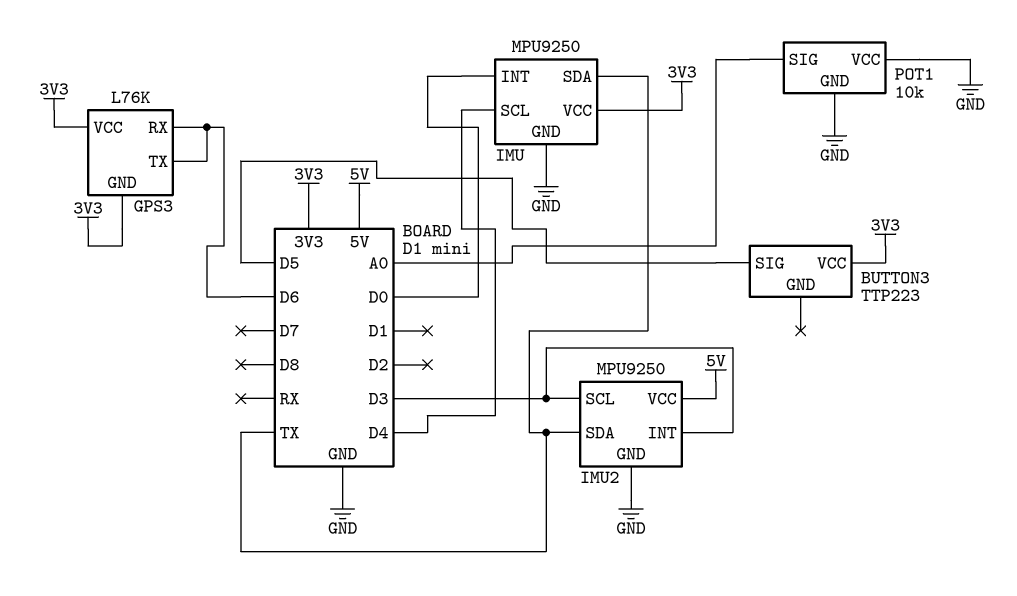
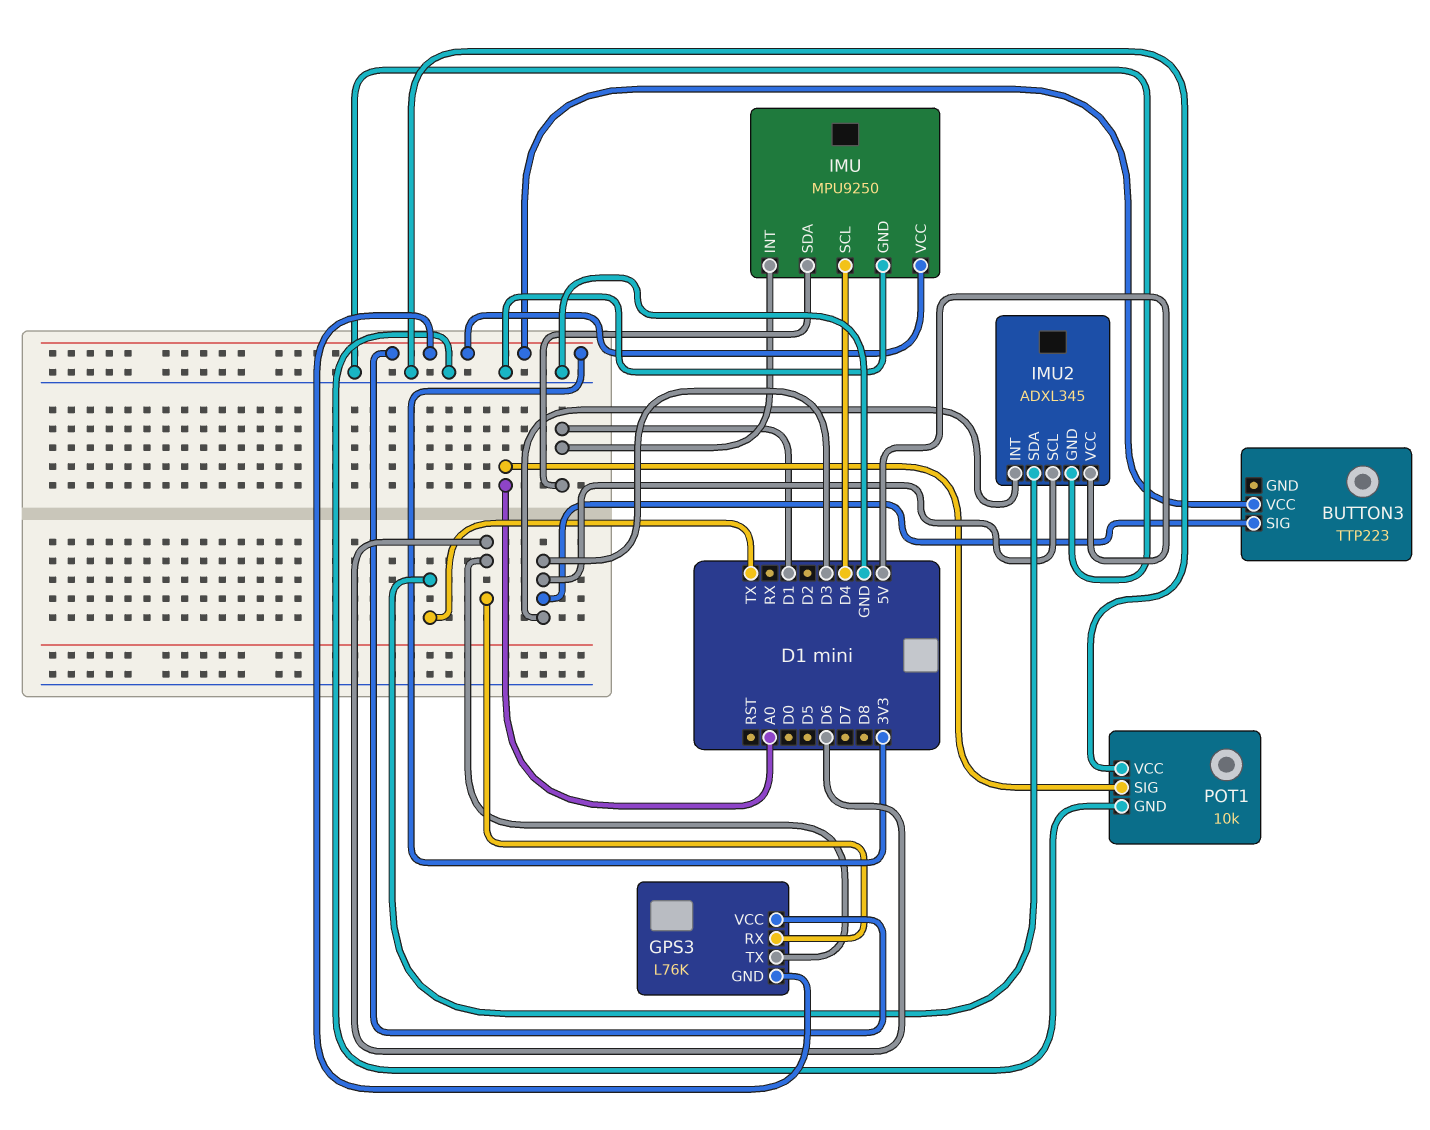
BUTTON3 pin SIG: D5 -> D3
IMU pin INT: D0 -> D1
IMU pin SDA: TX -> D1
IMU2: MPU9250 -> ADXL345

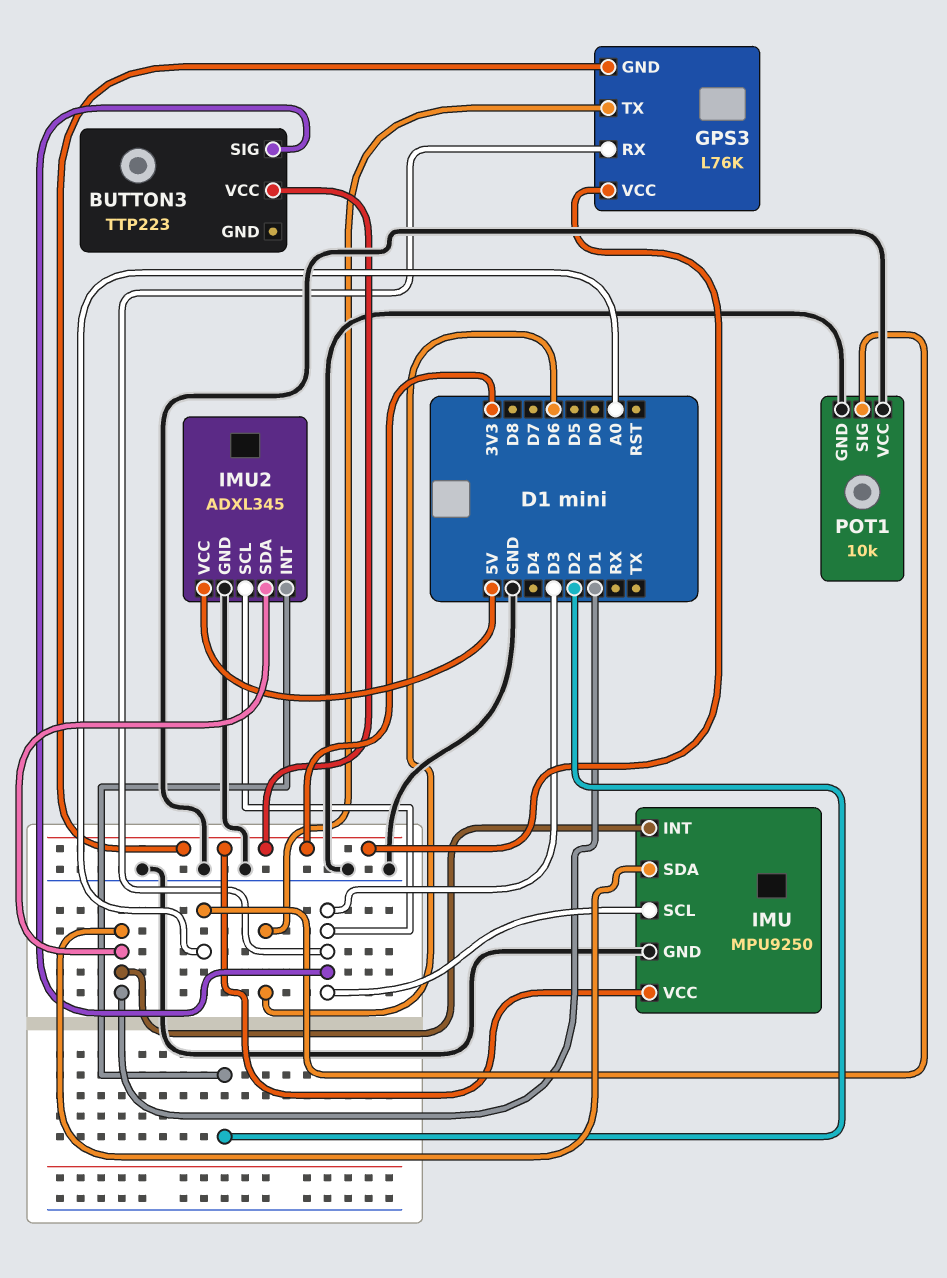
GPS3 pin RX: D6 -> D3
IMU pin SCL: D4 -> D3
IMU2 pin INT: D3 -> D2
IMU2 pin SDA: TX -> D1

